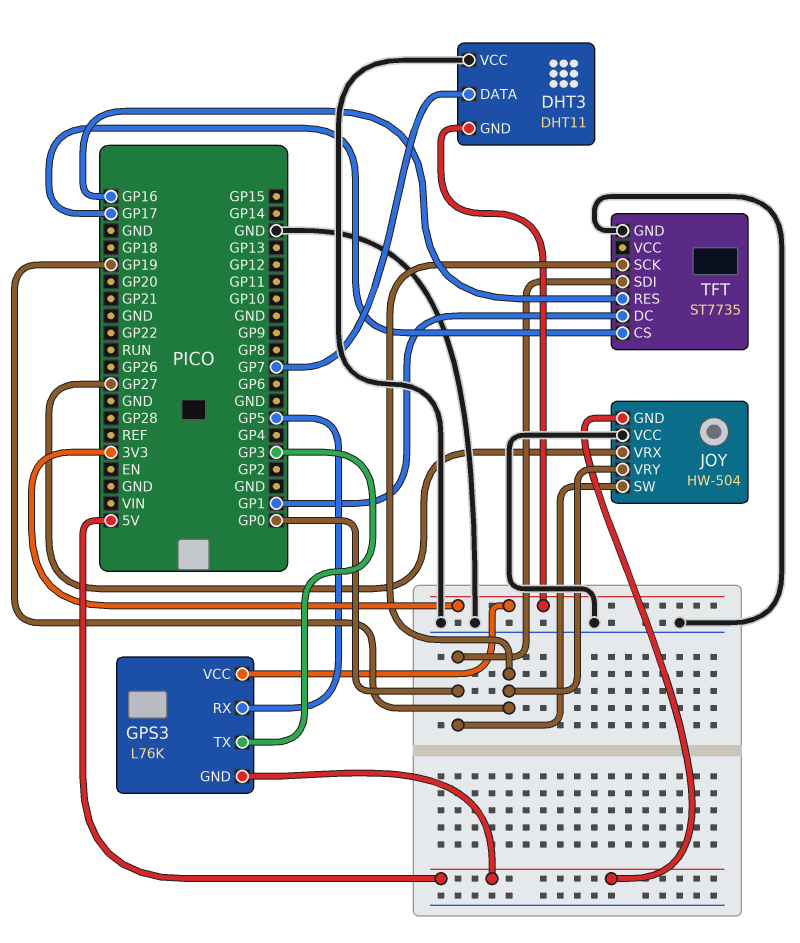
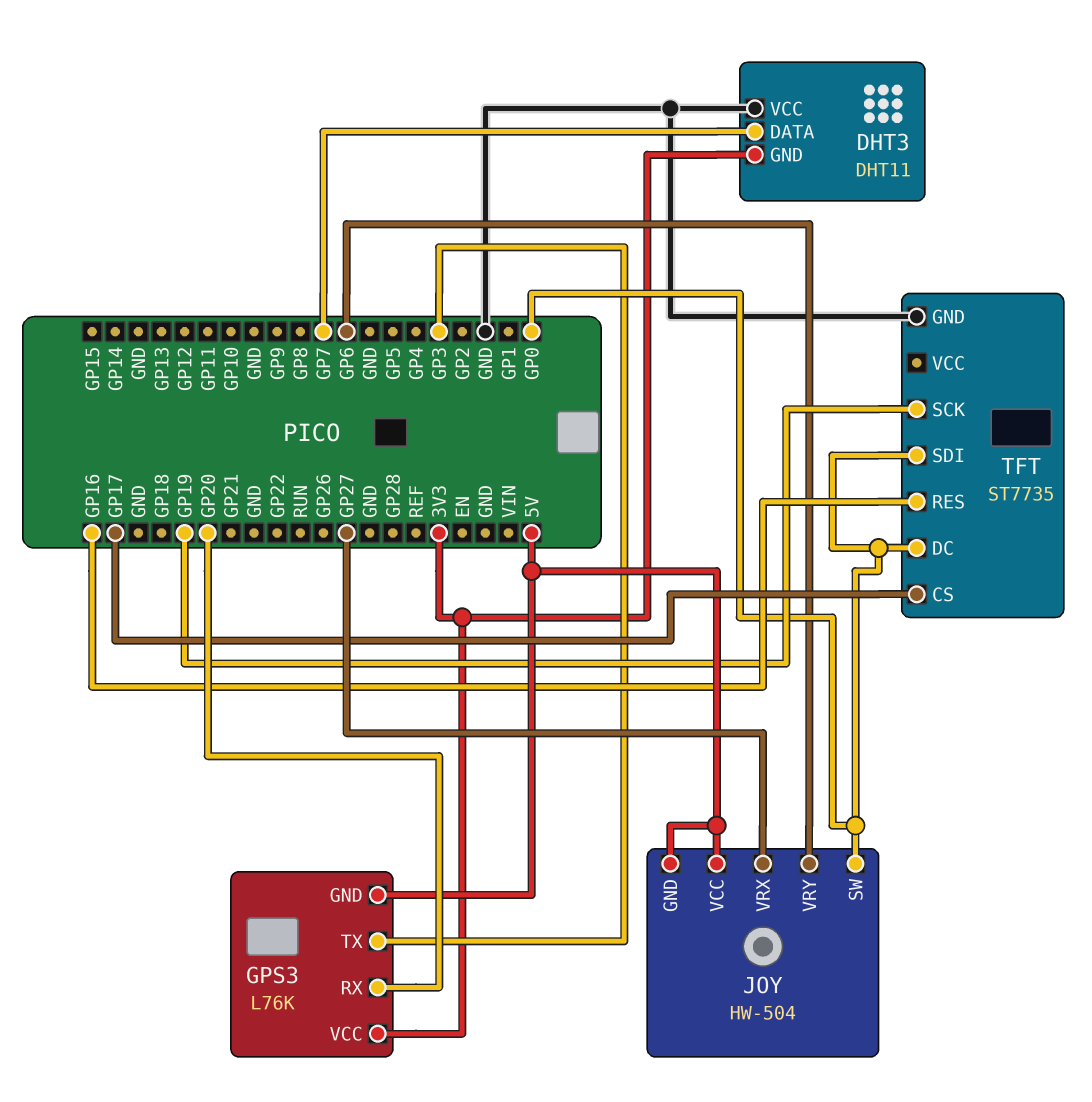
GPS3 pin RX: GP5 -> GP20
JOY pin VCC: GND -> 5V
JOY pin VRY: GP19 -> GP6
TFT pin DC: GP1 -> GP0

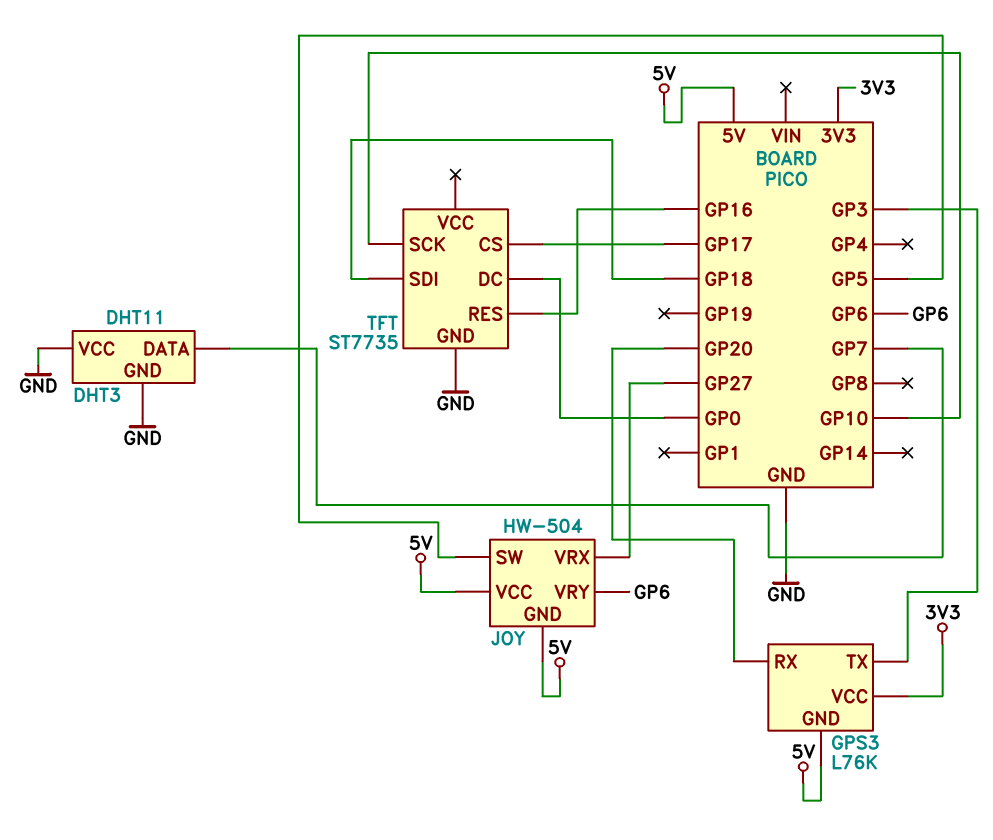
DHT3 pin GND: 3V3 -> GND
JOY pin SW: GP0 -> GP5
TFT pin SCK: GP19 -> GP10
TFT pin SDI: GP0 -> GP18

